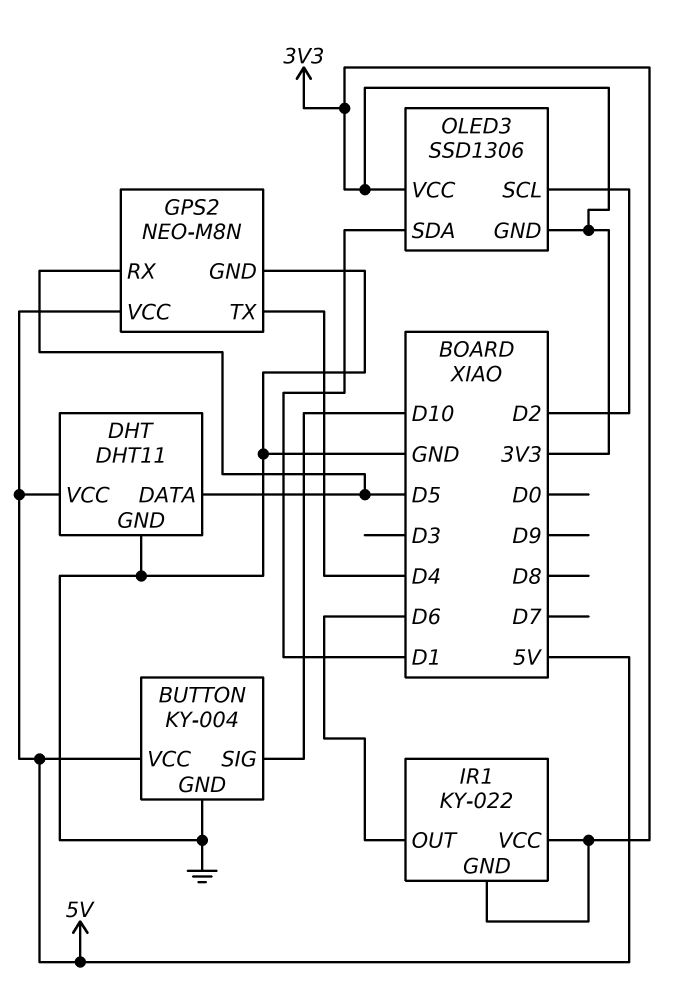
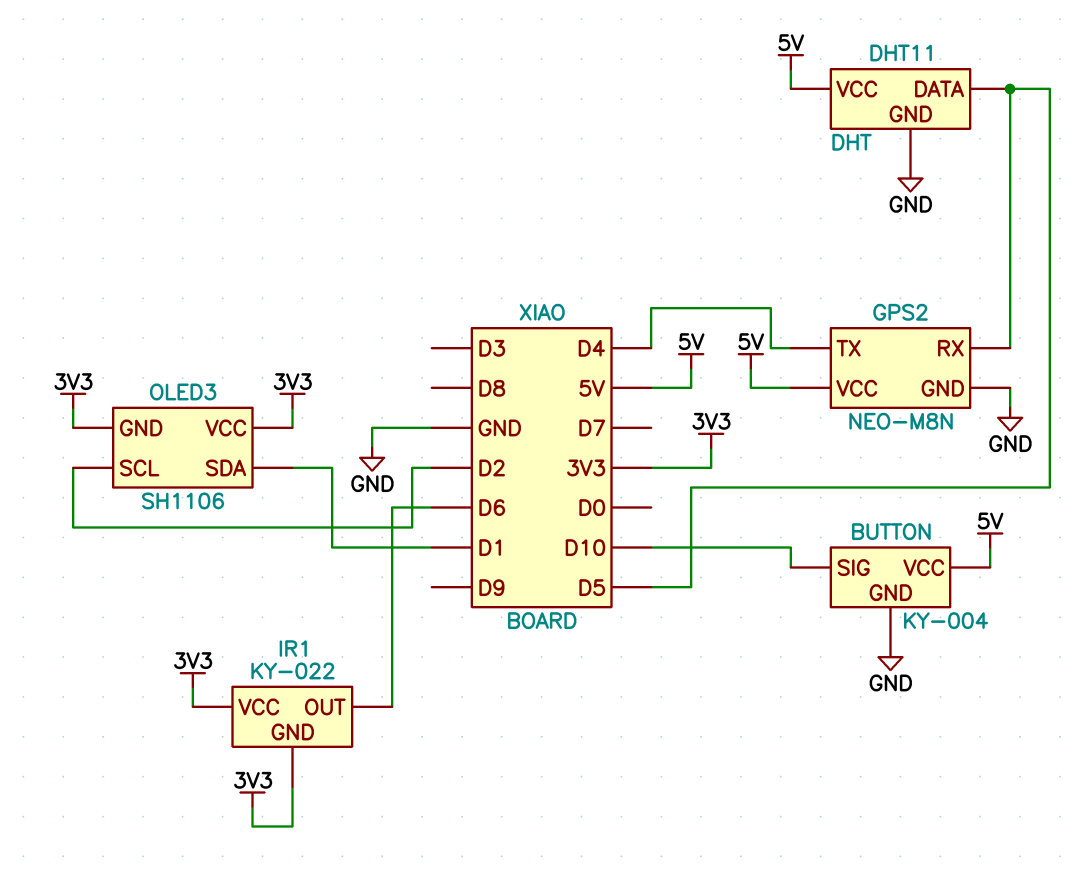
OLED3: SSD1306 -> SH1106

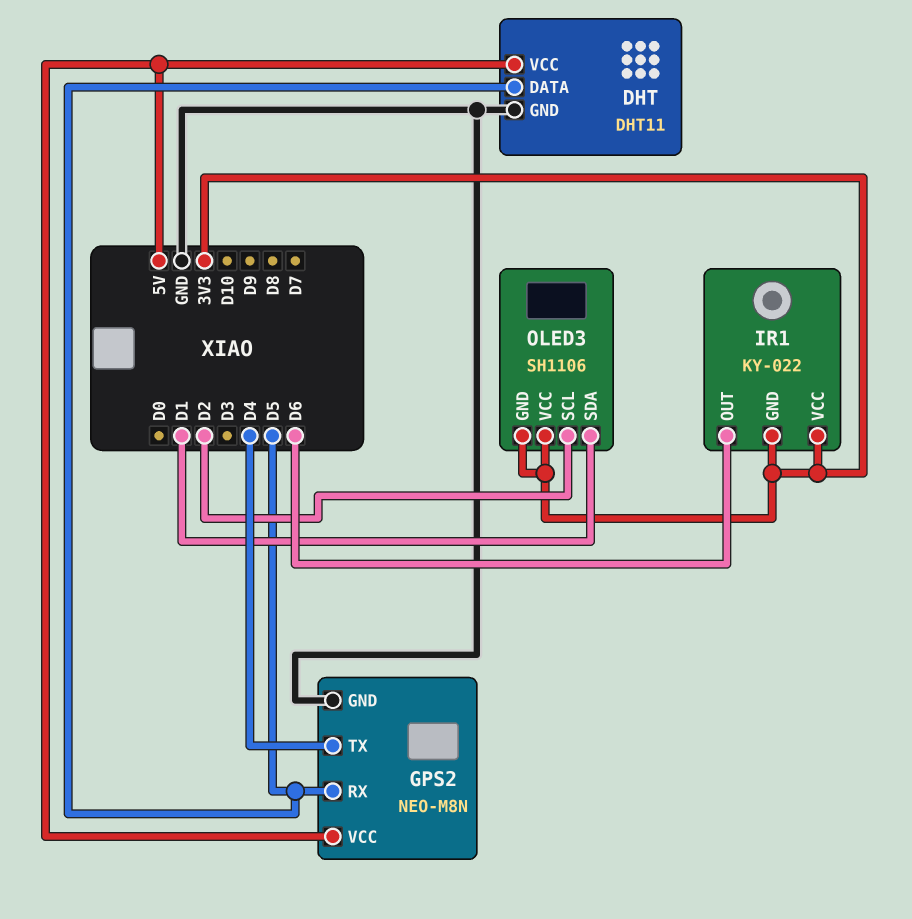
BUTTON: KY-004 -> none
BUTTON pin GND: GND -> none
BUTTON pin SIG: D10 -> none
BUTTON pin VCC: 5V -> none

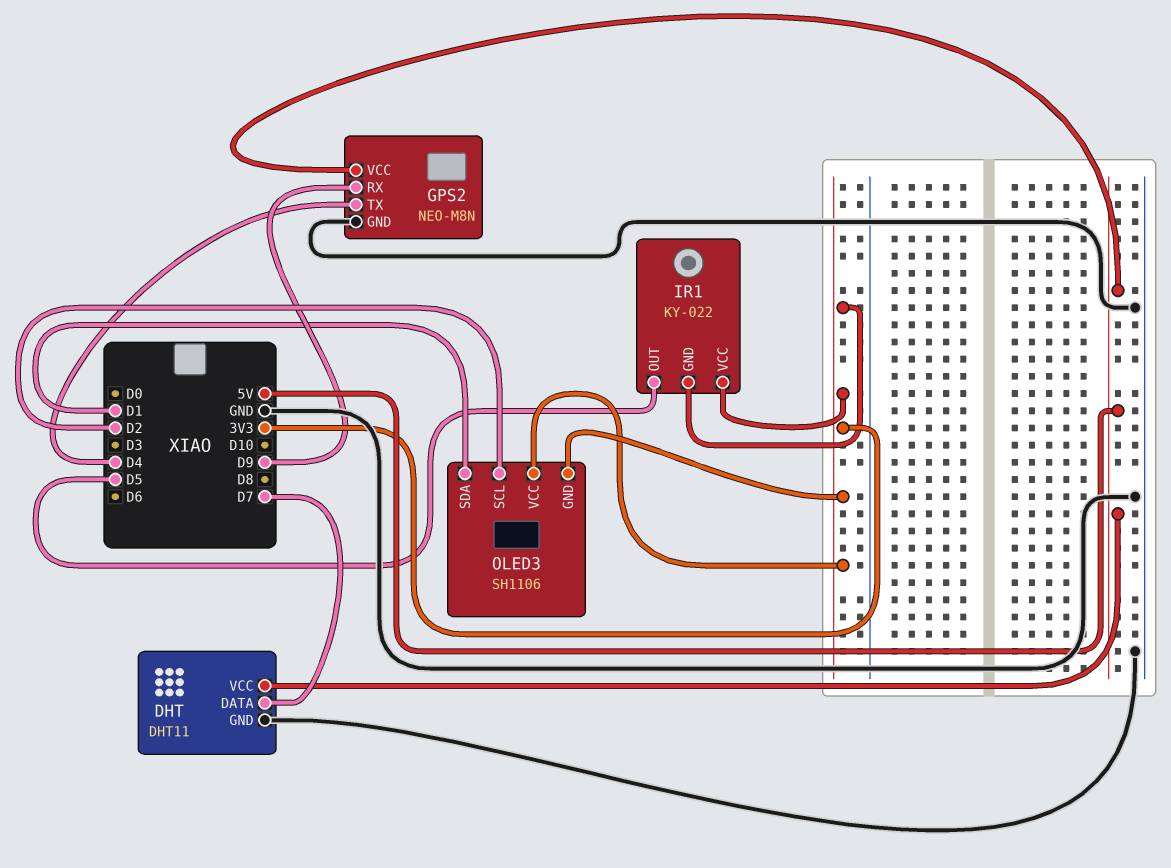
DHT pin DATA: D5 -> D7
GPS2 pin RX: D5 -> D9
IR1 pin OUT: D6 -> D5

